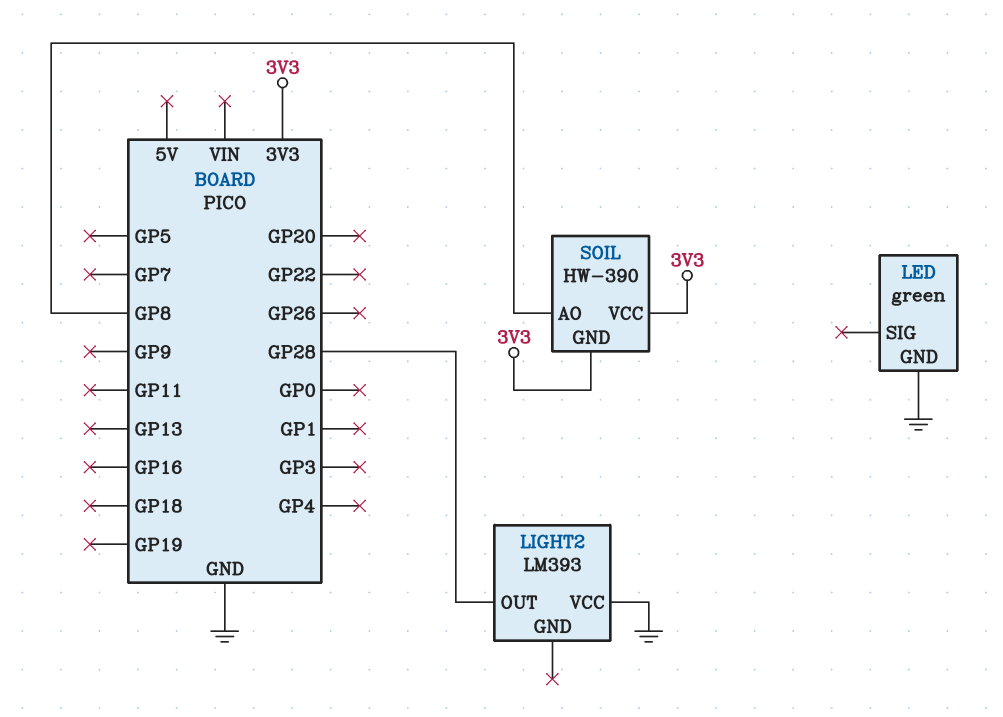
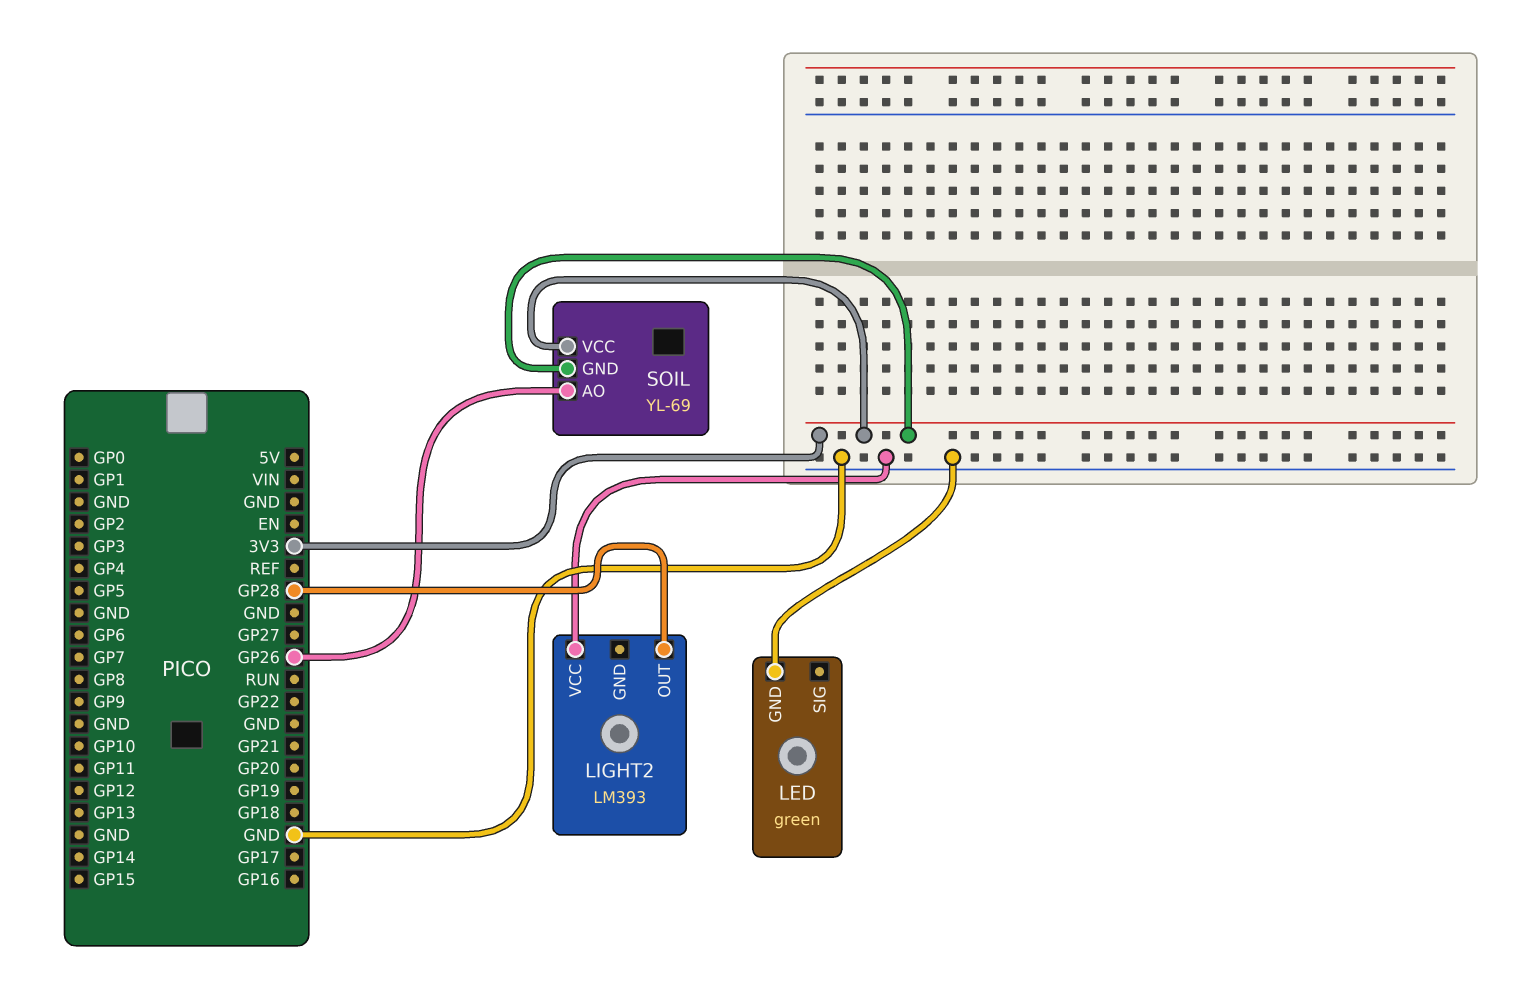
SOIL: HW-390 -> YL-69
SOIL pin AO: GP8 -> GP26

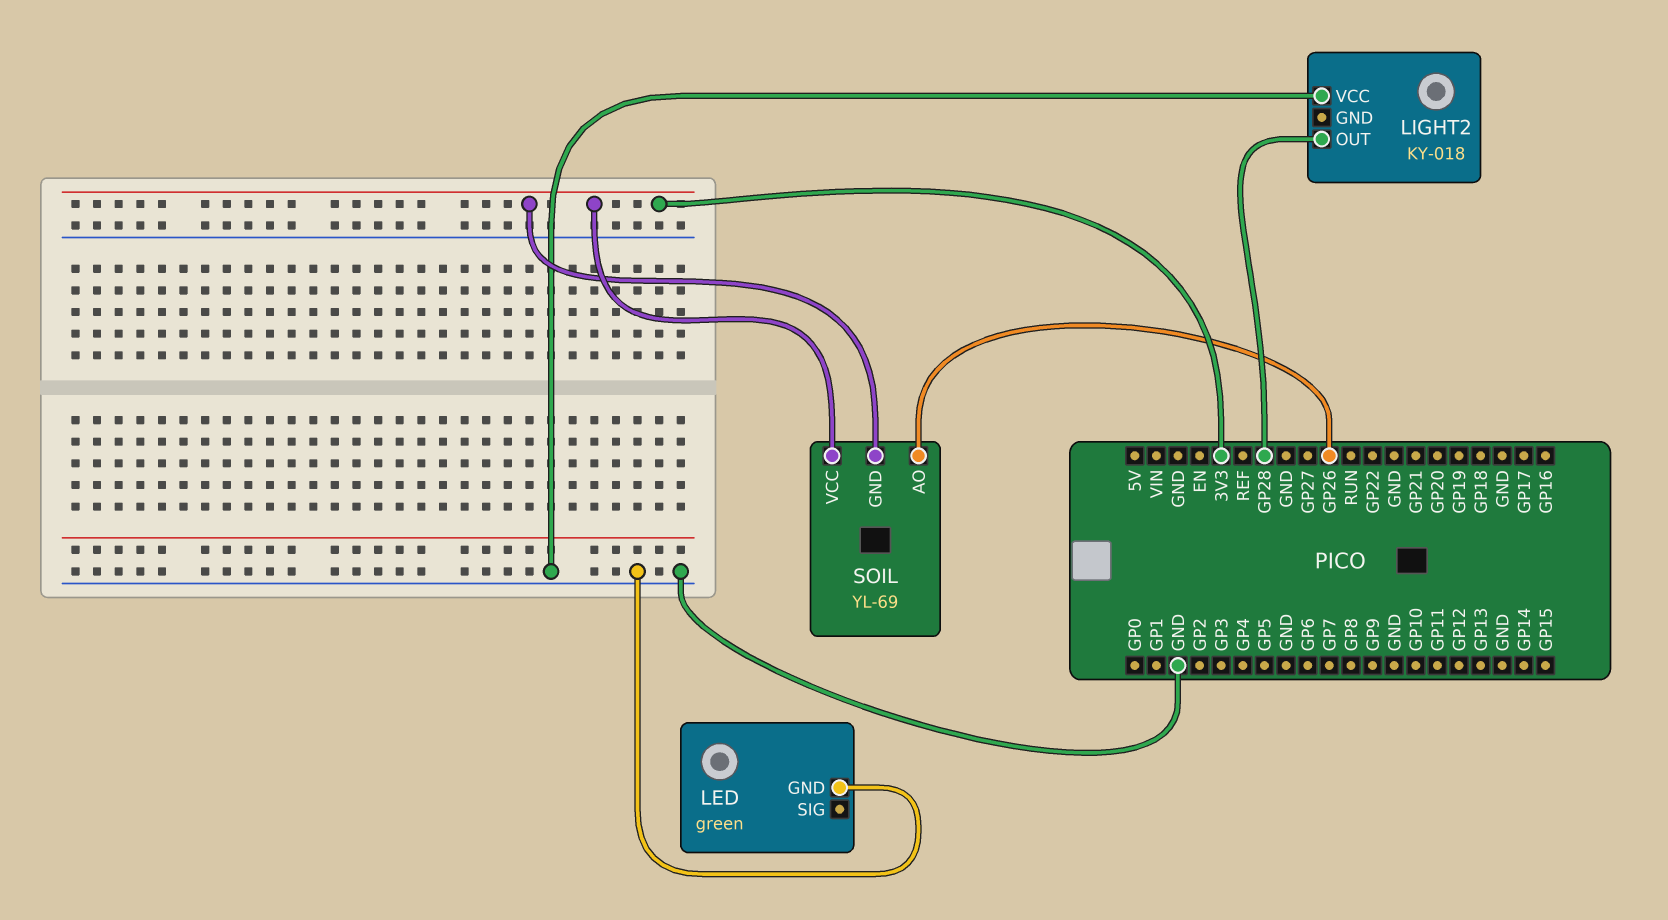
LIGHT2: LM393 -> KY-018

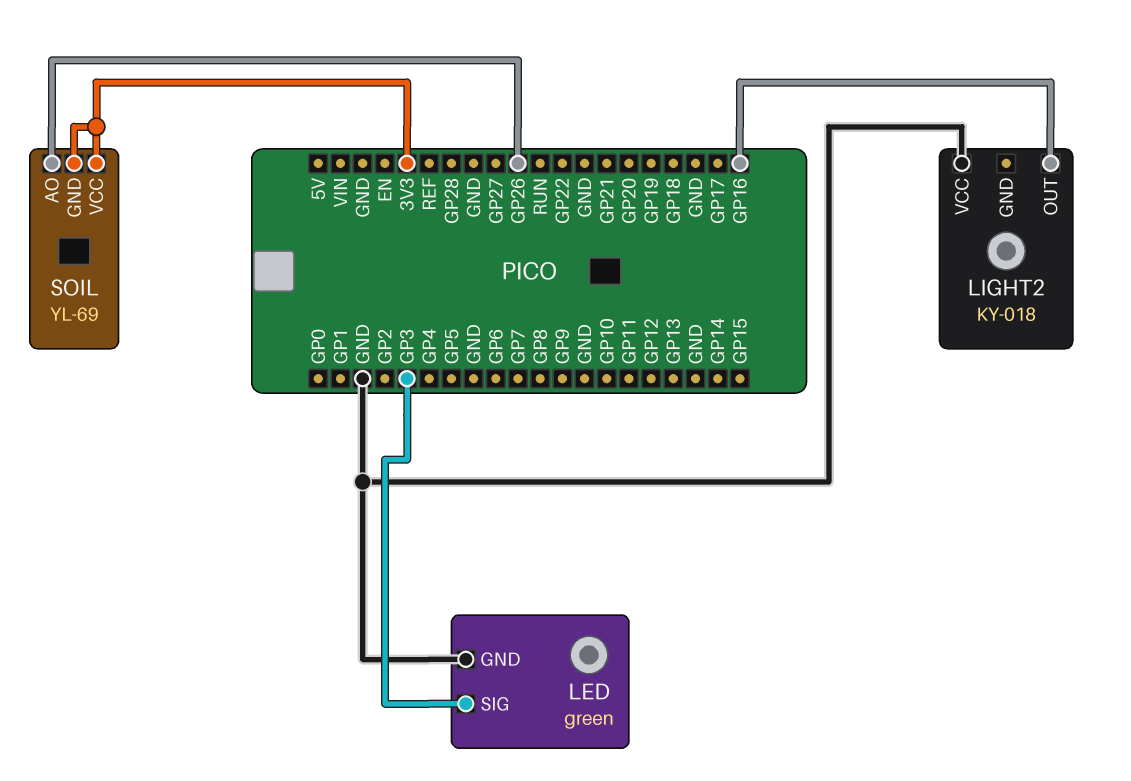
LED pin SIG: none -> GP3
LIGHT2 pin OUT: GP28 -> GP16

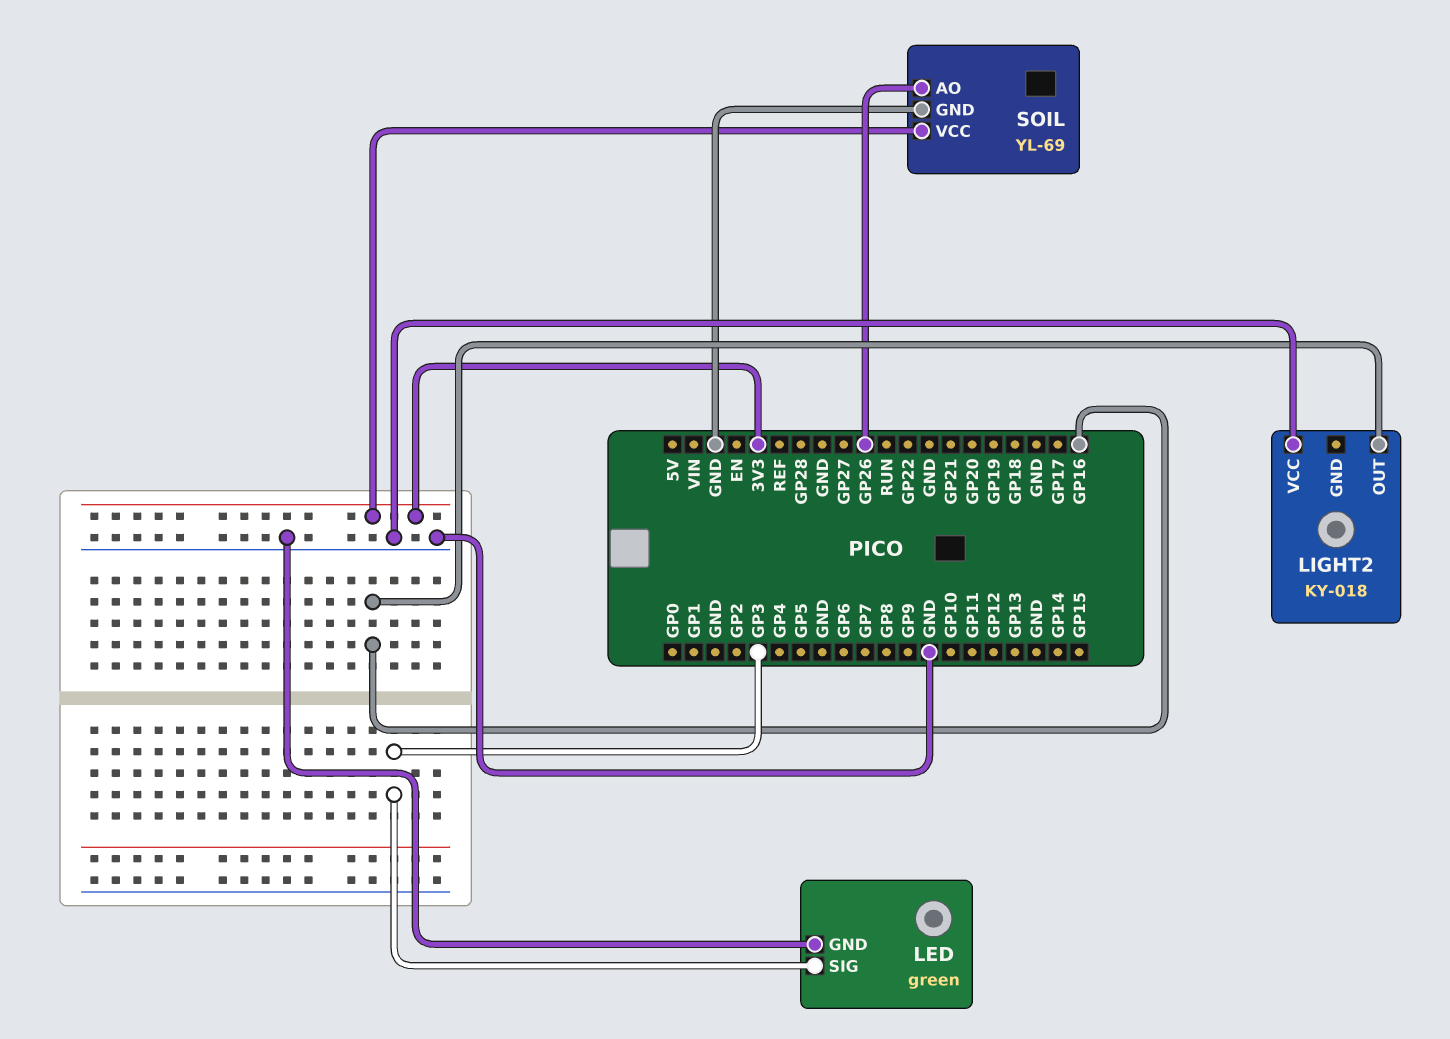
SOIL pin GND: 3V3 -> GND

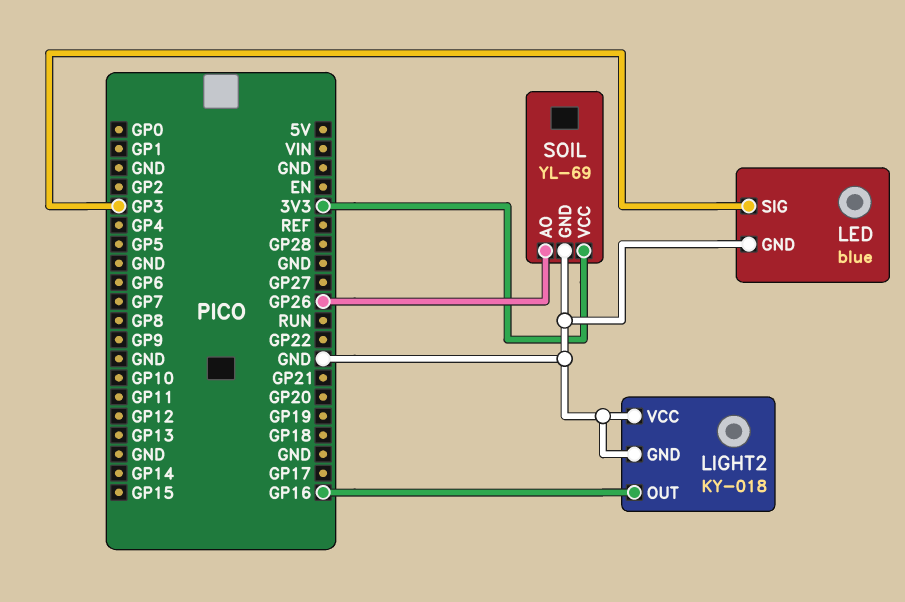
LED: green -> blue
LIGHT2 pin GND: none -> GND

